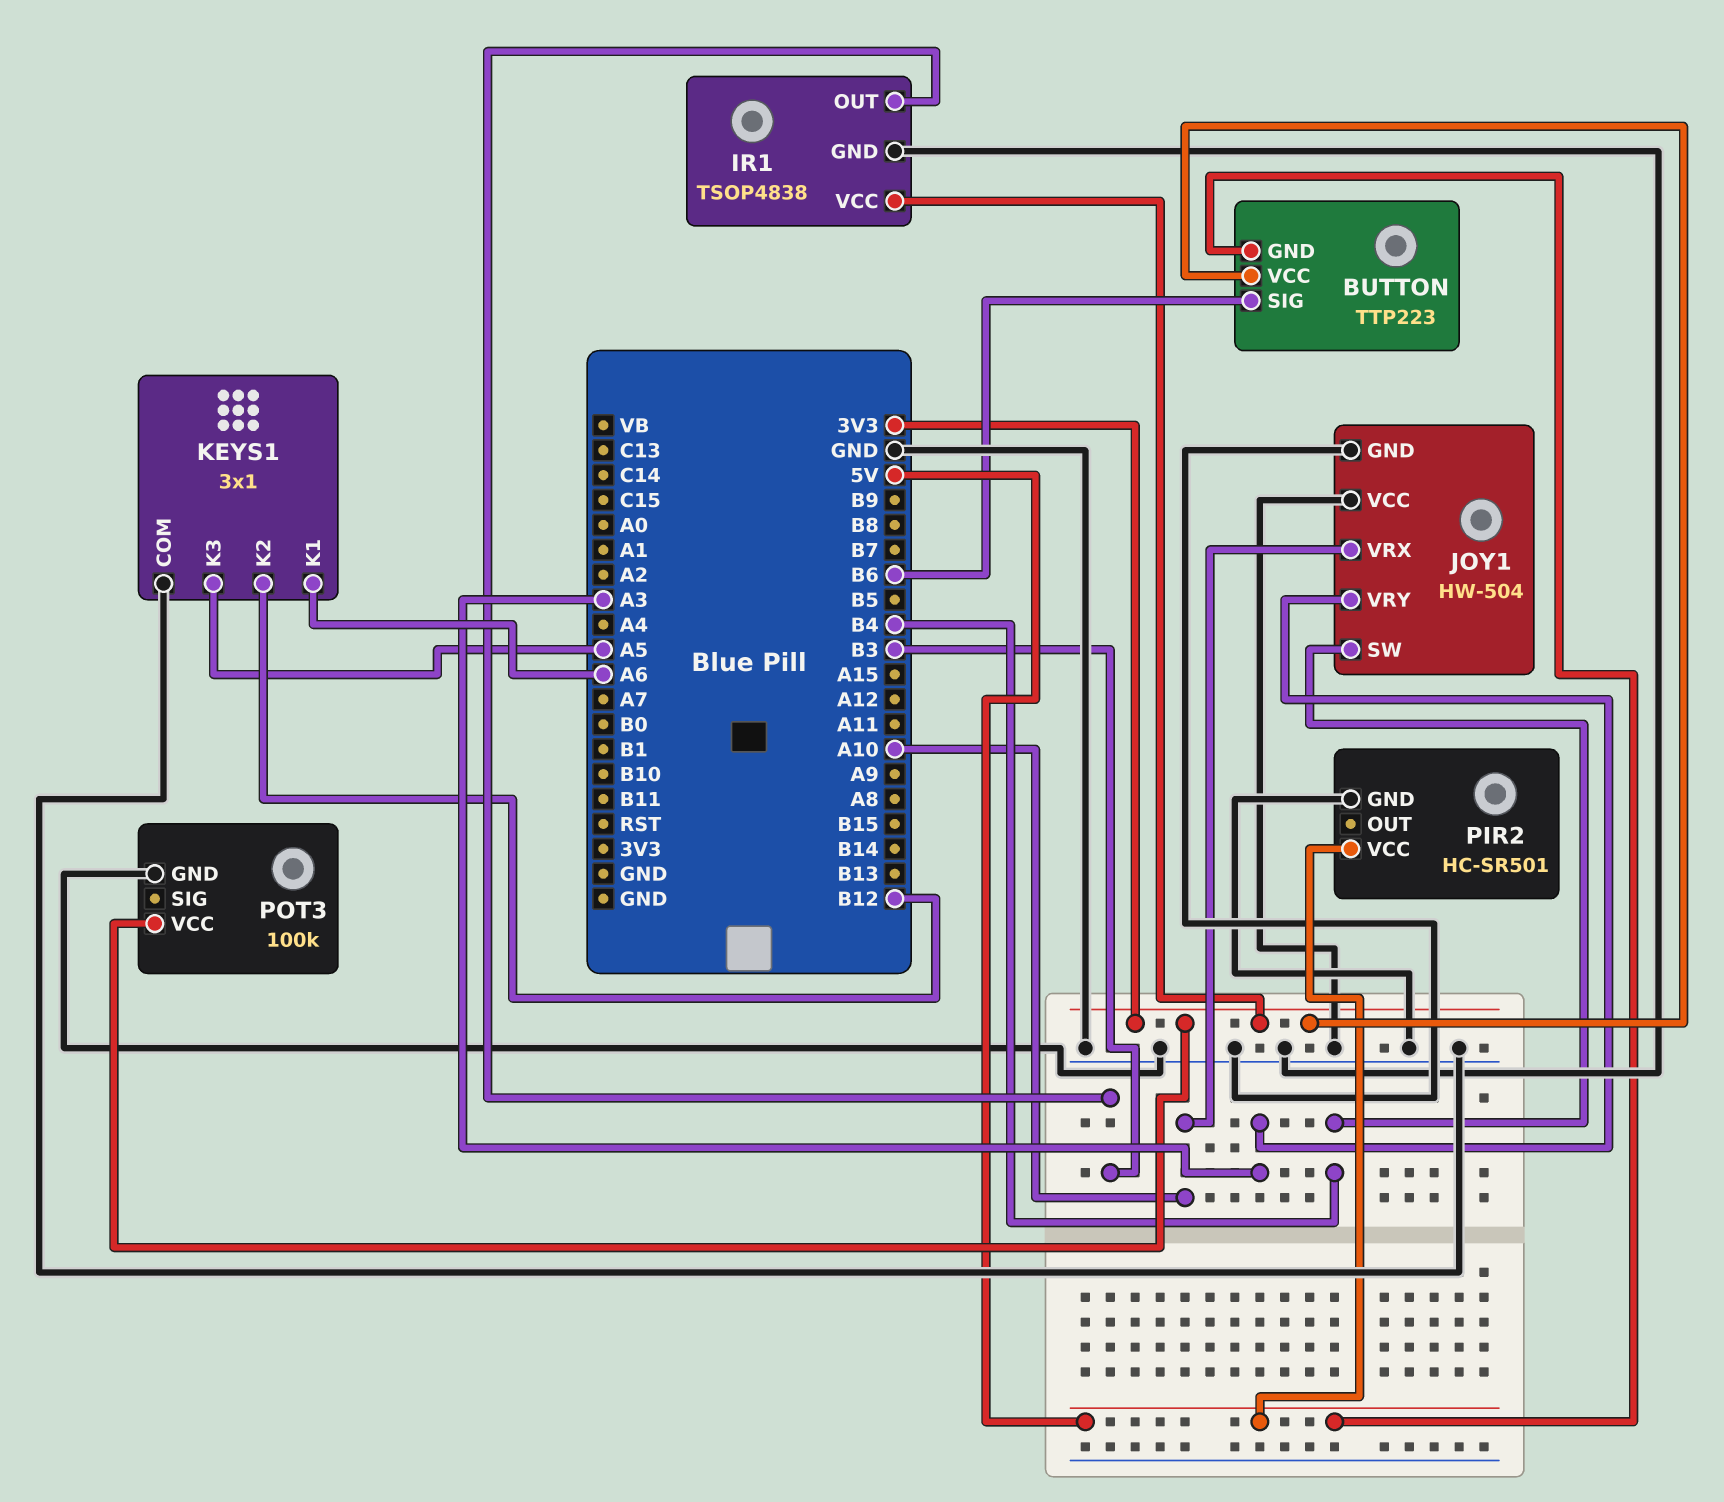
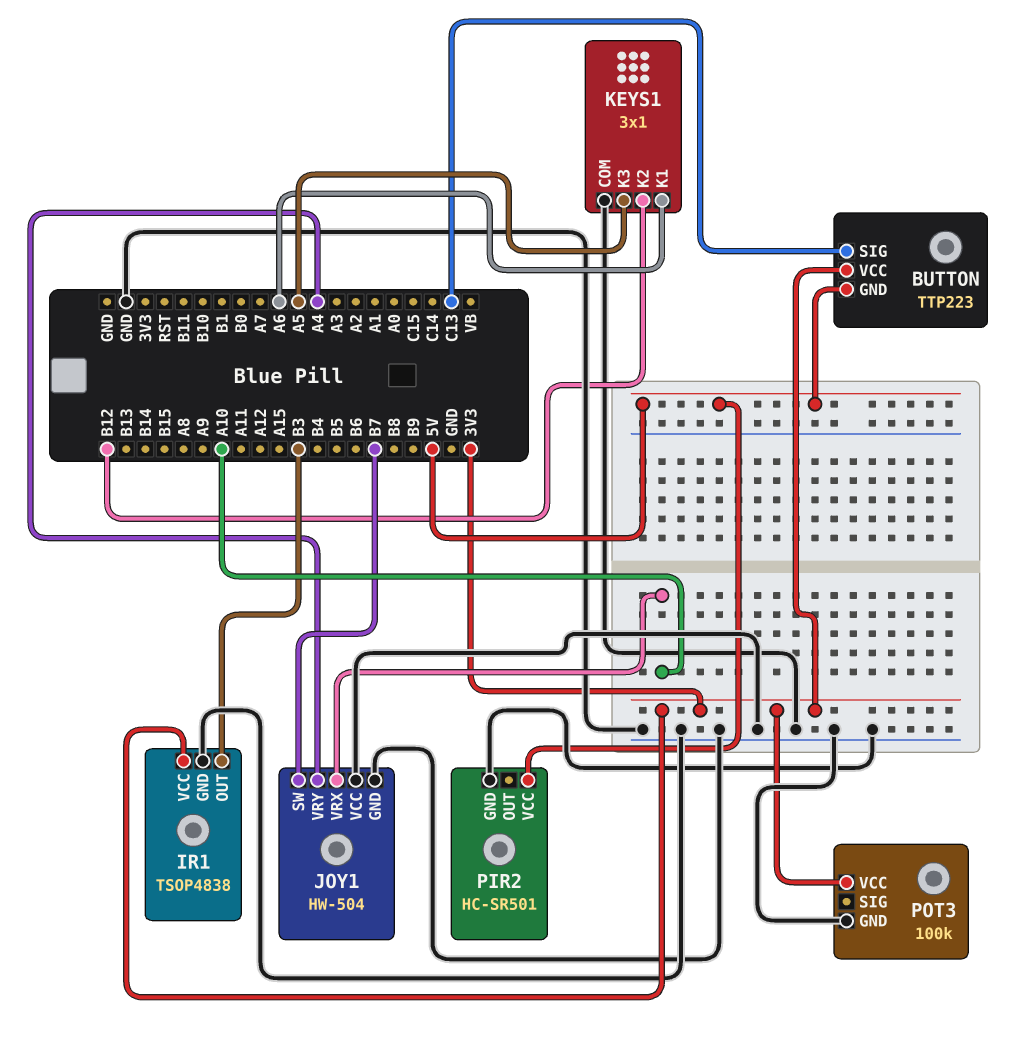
BUTTON pin SIG: B6 -> C13
JOY1 pin SW: B4 -> B7
JOY1 pin VRY: A3 -> A4

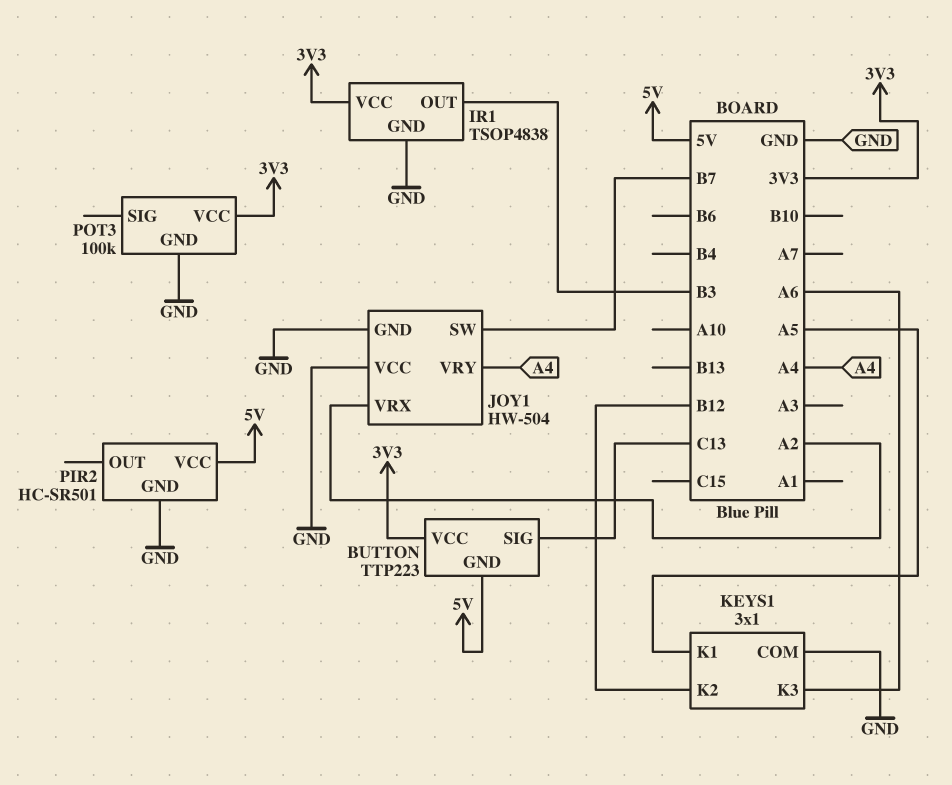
JOY1 pin VRX: A10 -> A2
KEYS1 pin K1: A6 -> A5
KEYS1 pin K3: A5 -> A6

